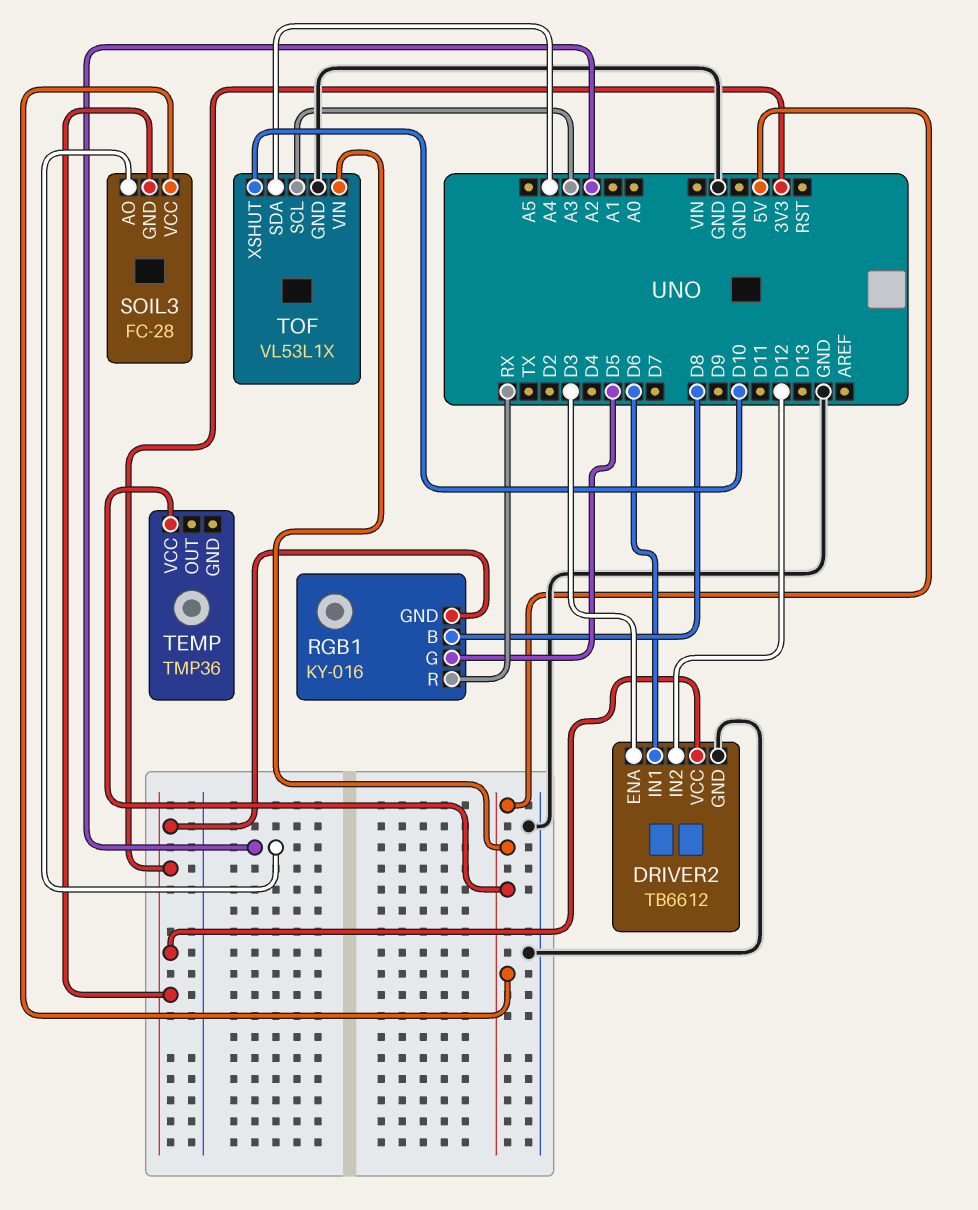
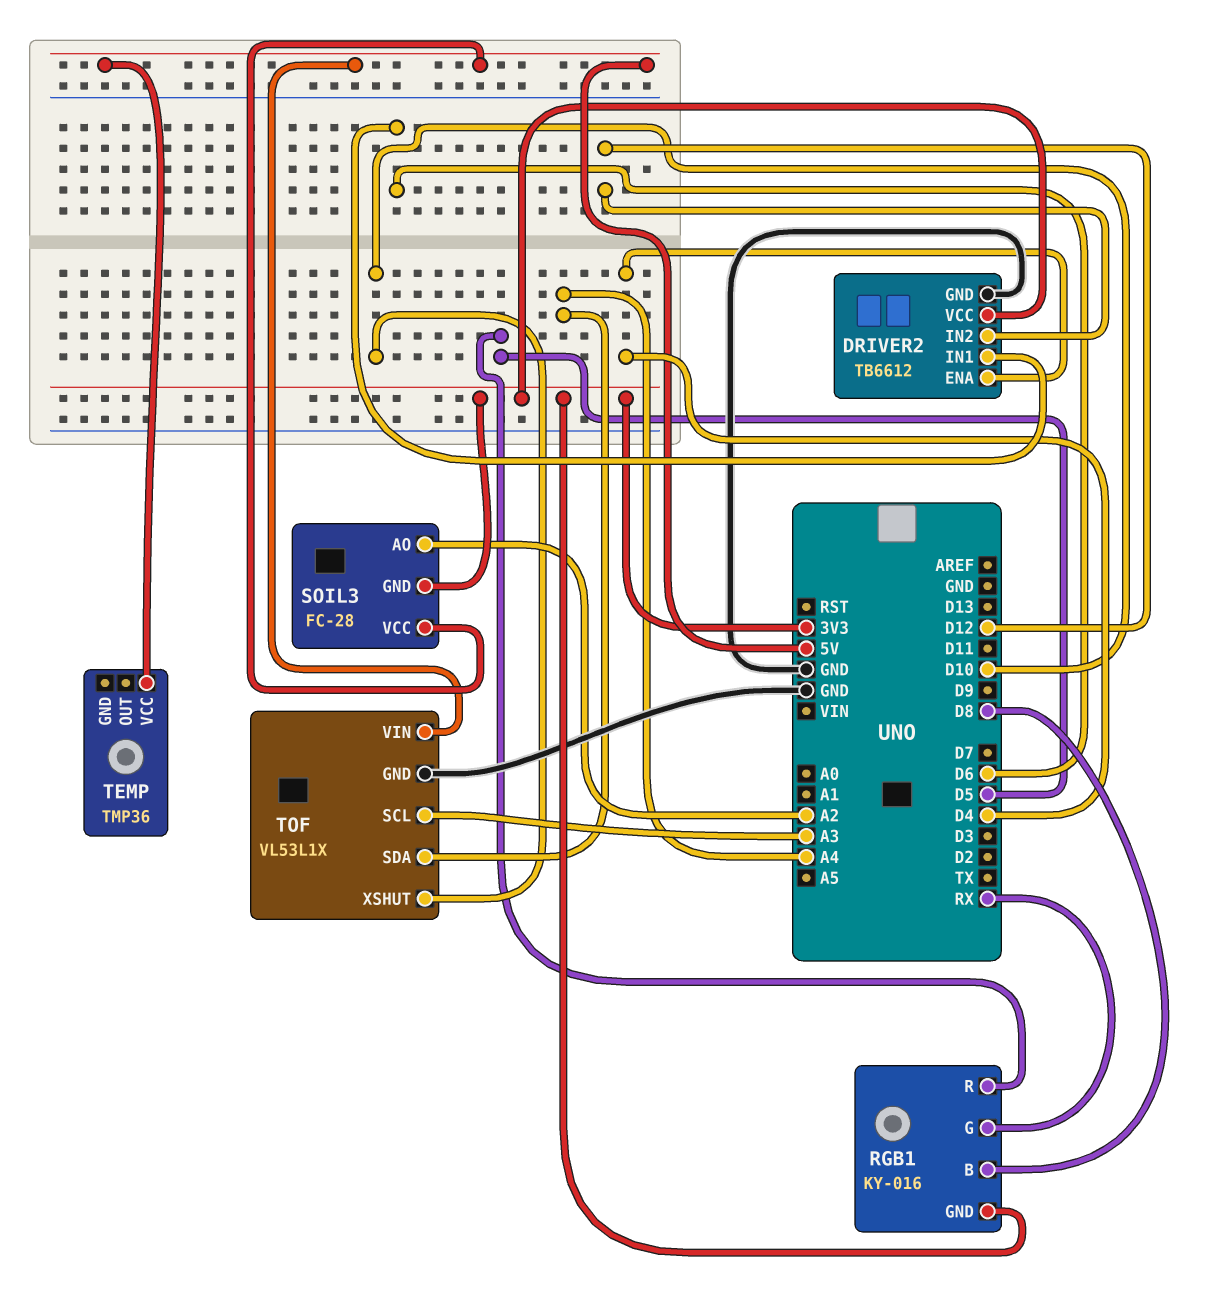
DRIVER2 pin ENA: D3 -> D4
RGB1 pin G: D5 -> RX
RGB1 pin R: RX -> D5

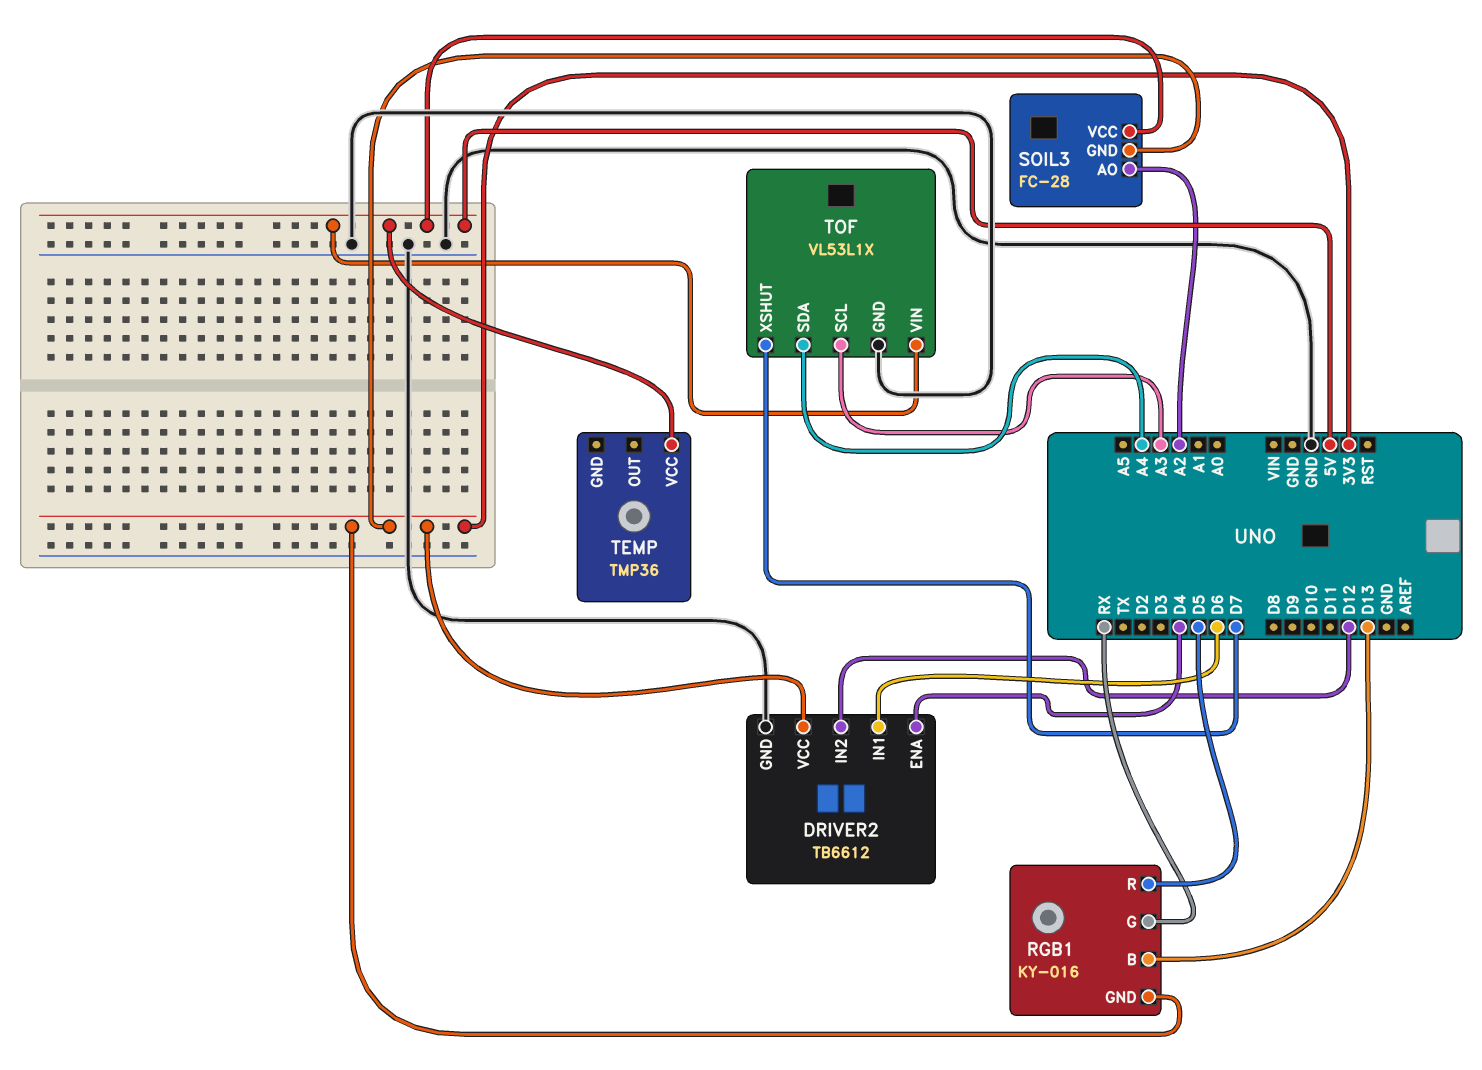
RGB1 pin B: D8 -> D13
TOF pin XSHUT: D10 -> D7

